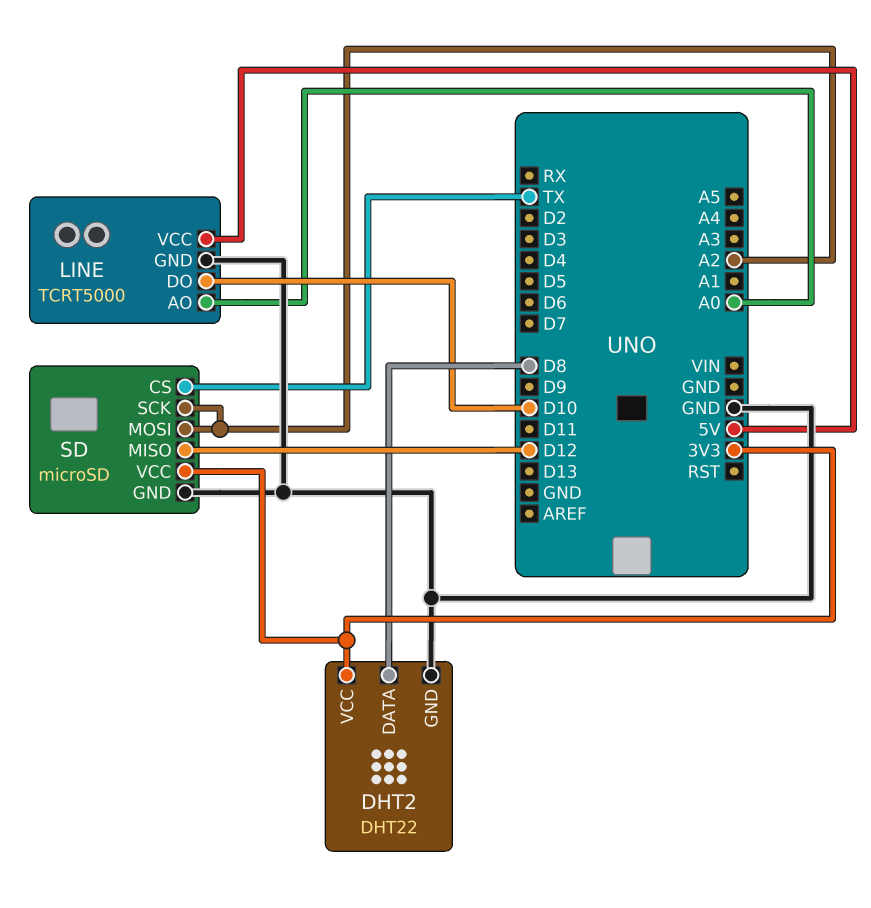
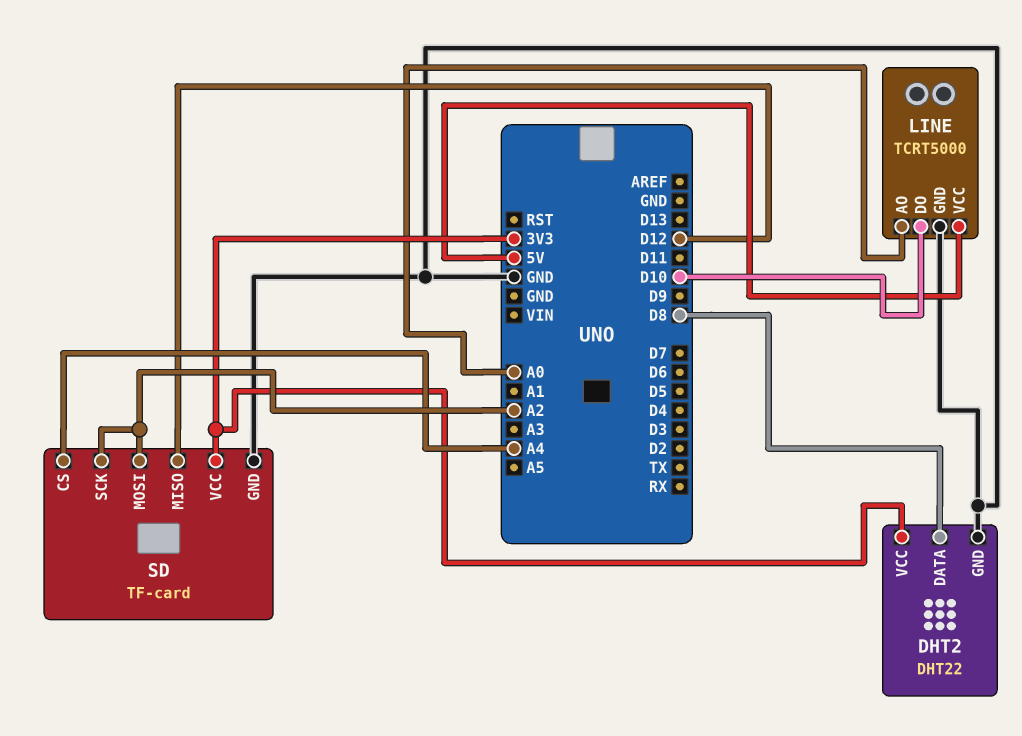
SD: microSD -> TF-card
SD pin CS: TX -> A4

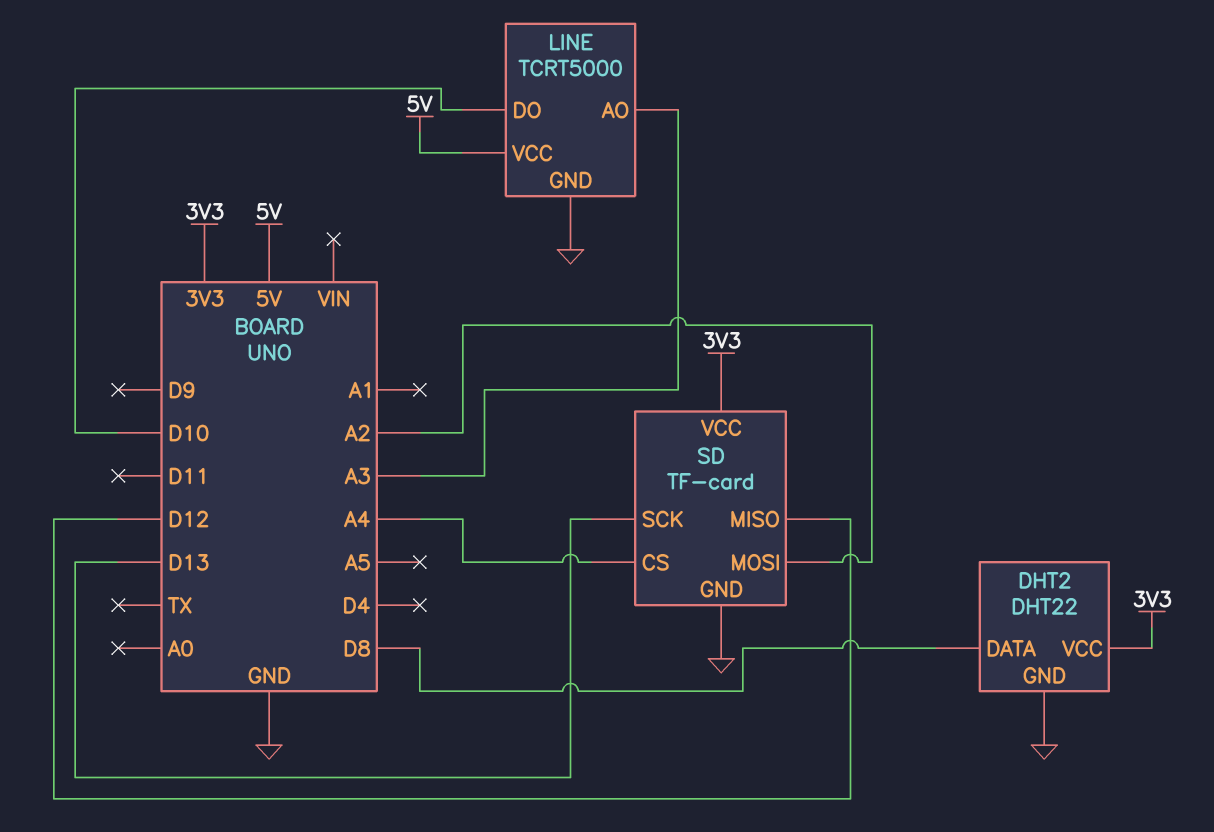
LINE pin AO: A0 -> A3
SD pin SCK: A2 -> D13

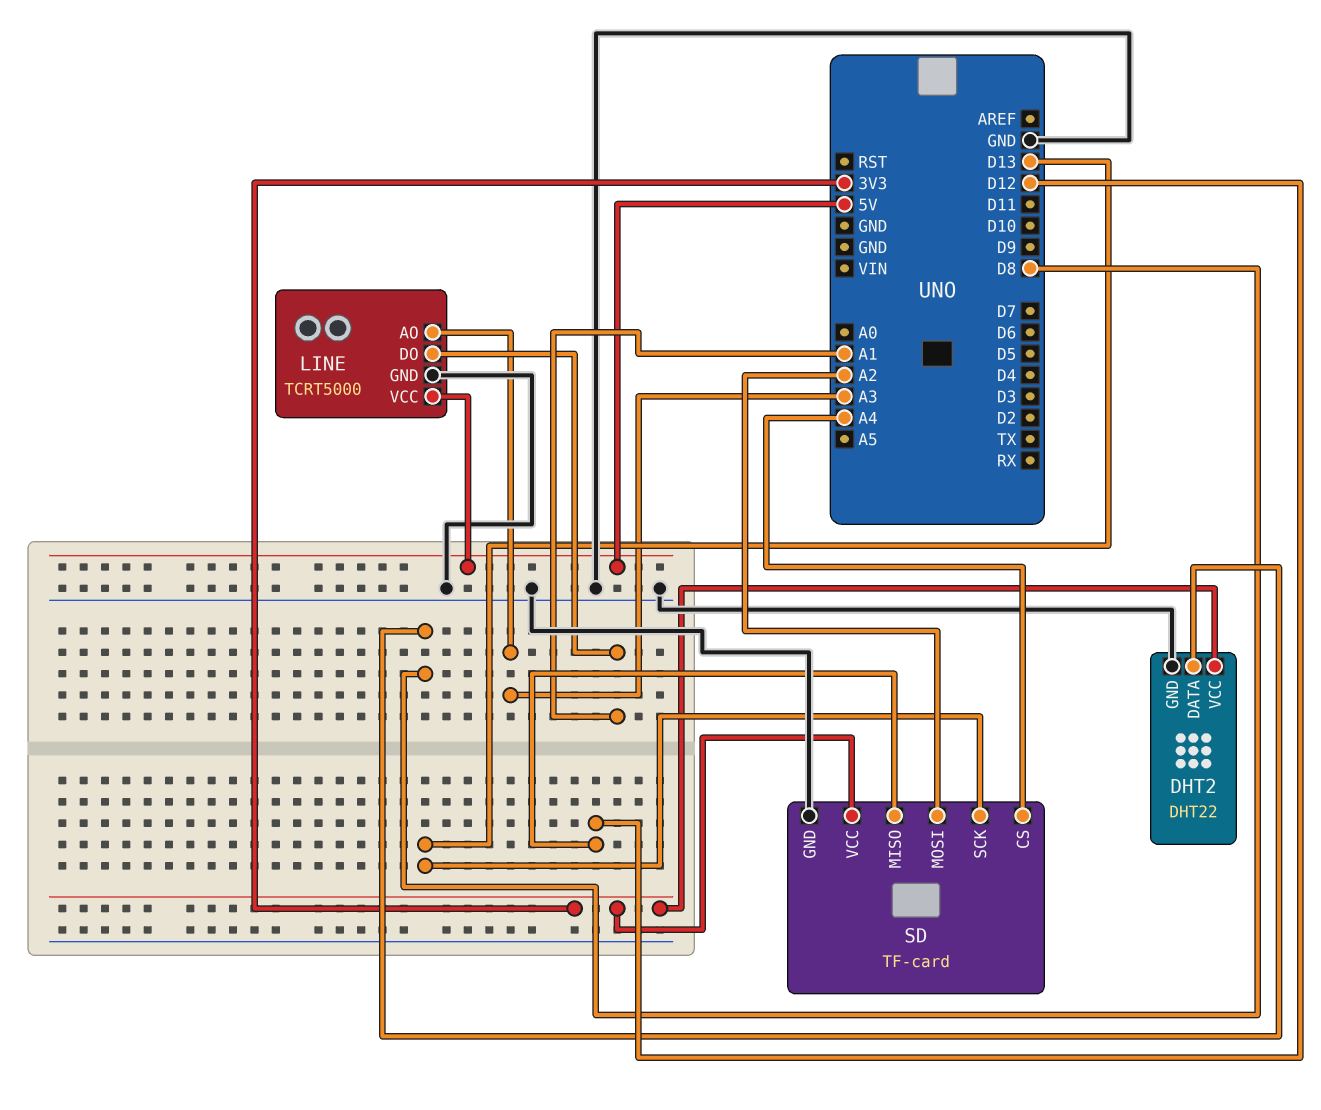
LINE pin DO: D10 -> A1

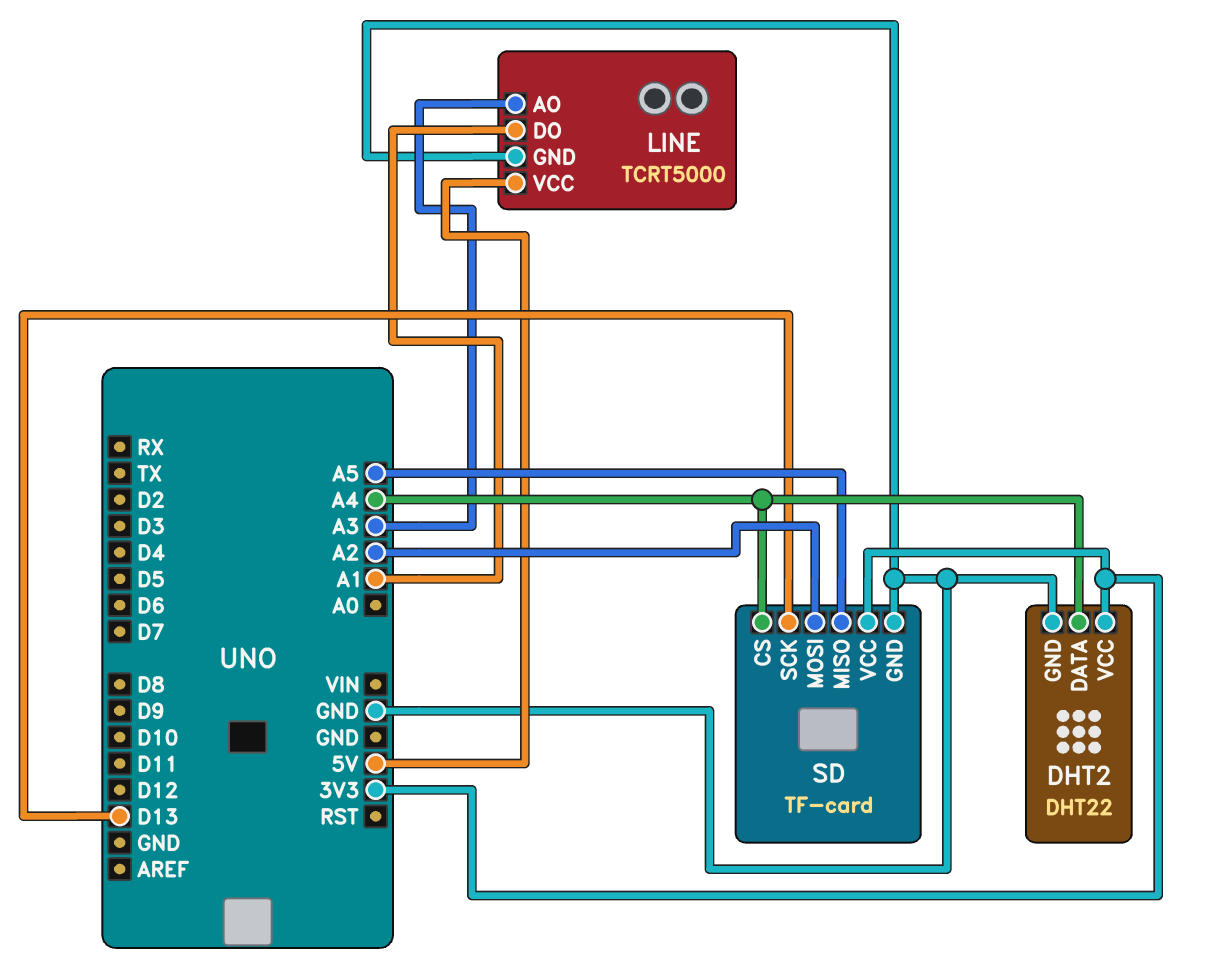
DHT2 pin DATA: D8 -> A4
SD pin MISO: D12 -> A5

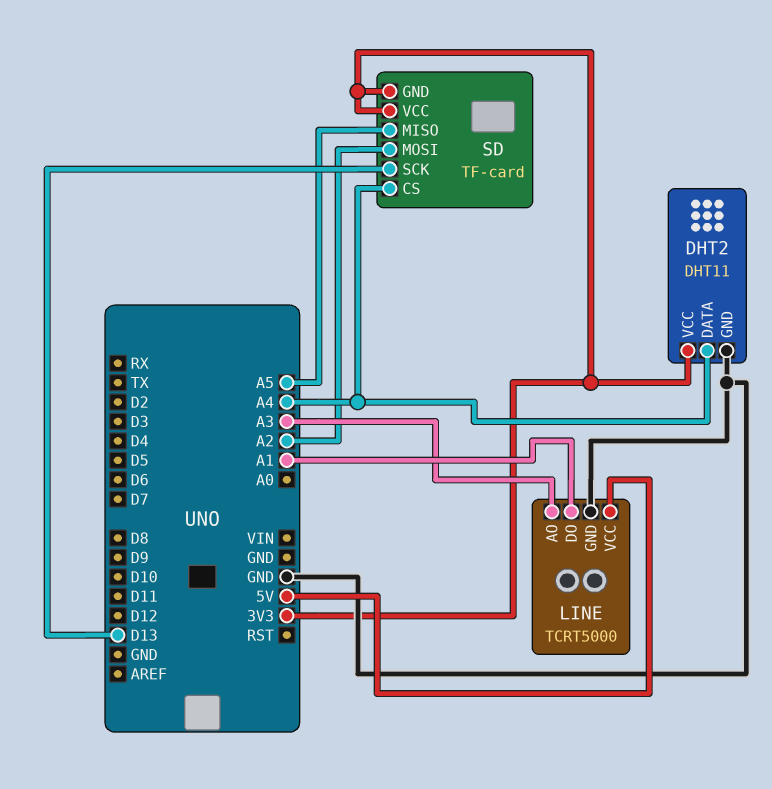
DHT2: DHT22 -> DHT11
SD pin GND: GND -> 3V3

